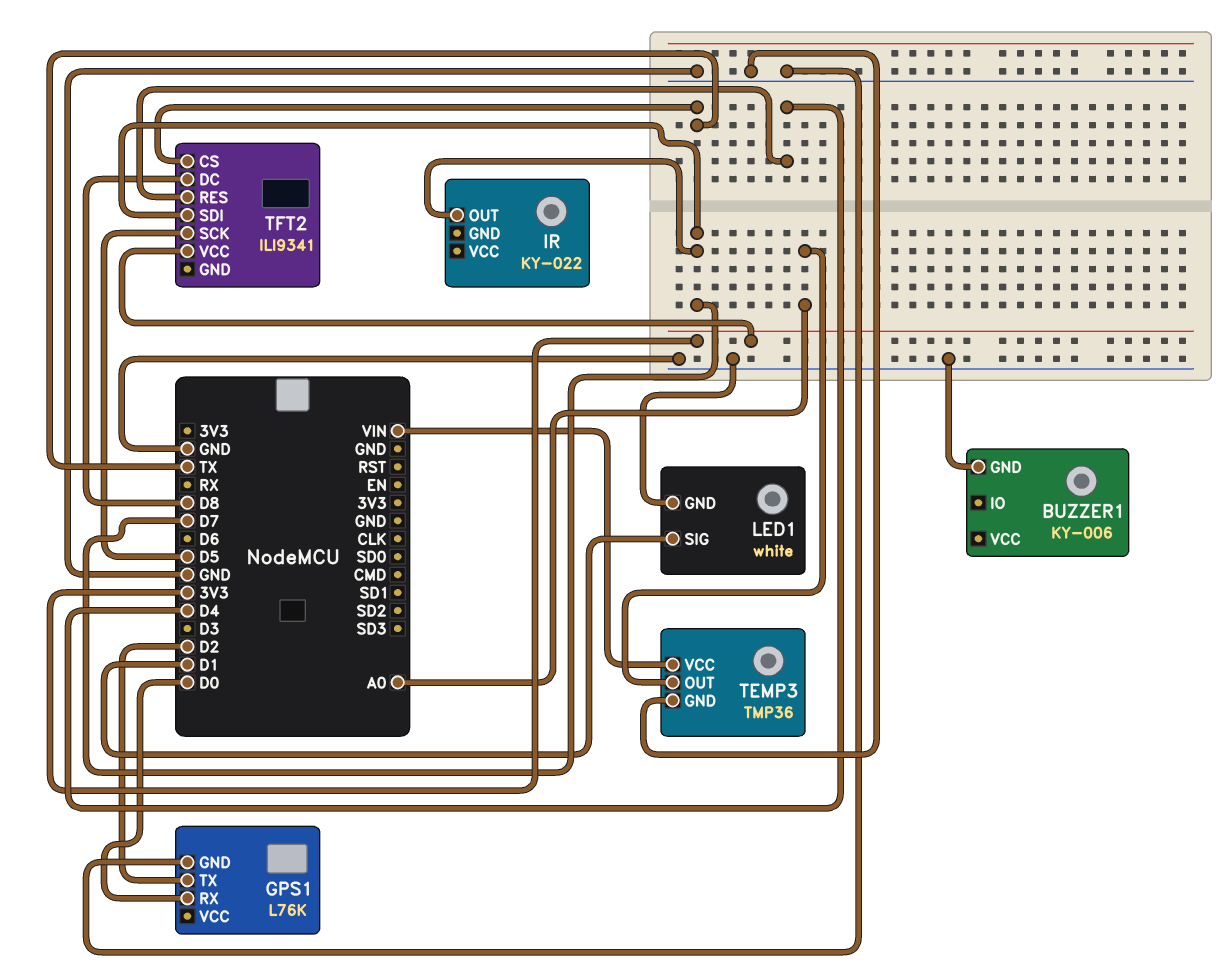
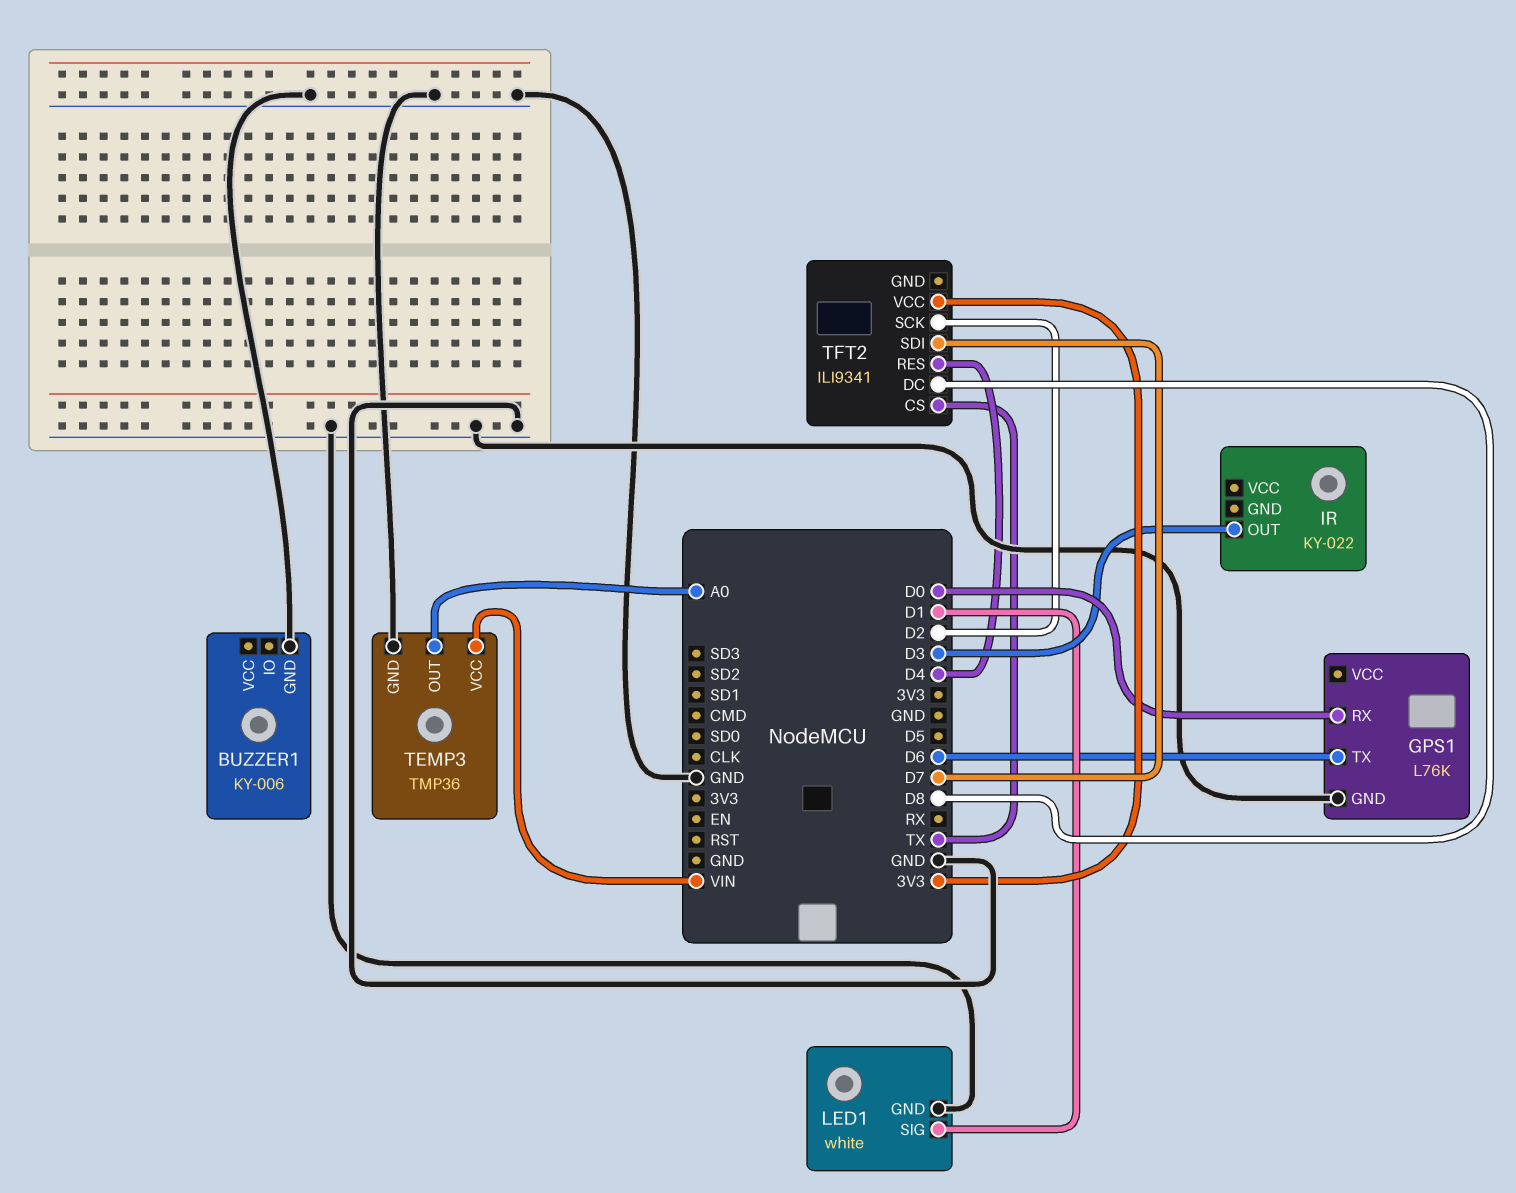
GPS1 pin TX: D2 -> D6
IR pin OUT: D7 -> D3
TFT2 pin SCK: D5 -> D2

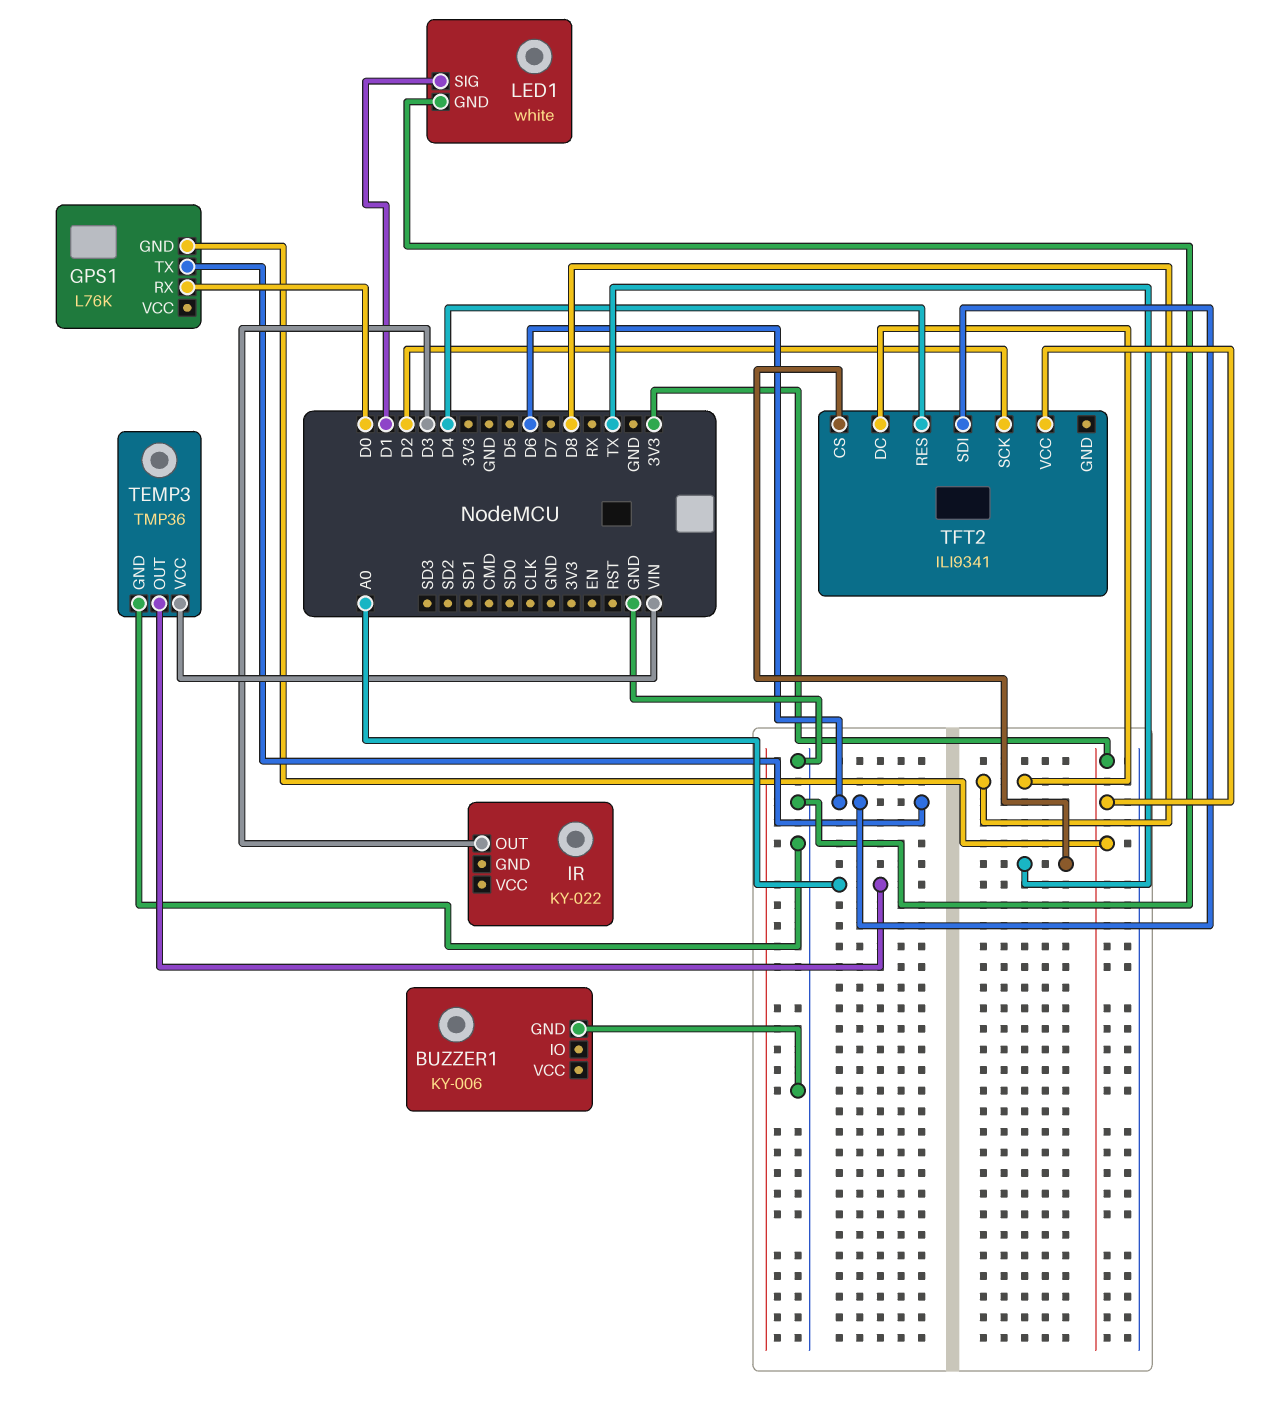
GPS1 pin GND: GND -> 3V3
TFT2 pin SDI: D7 -> D6

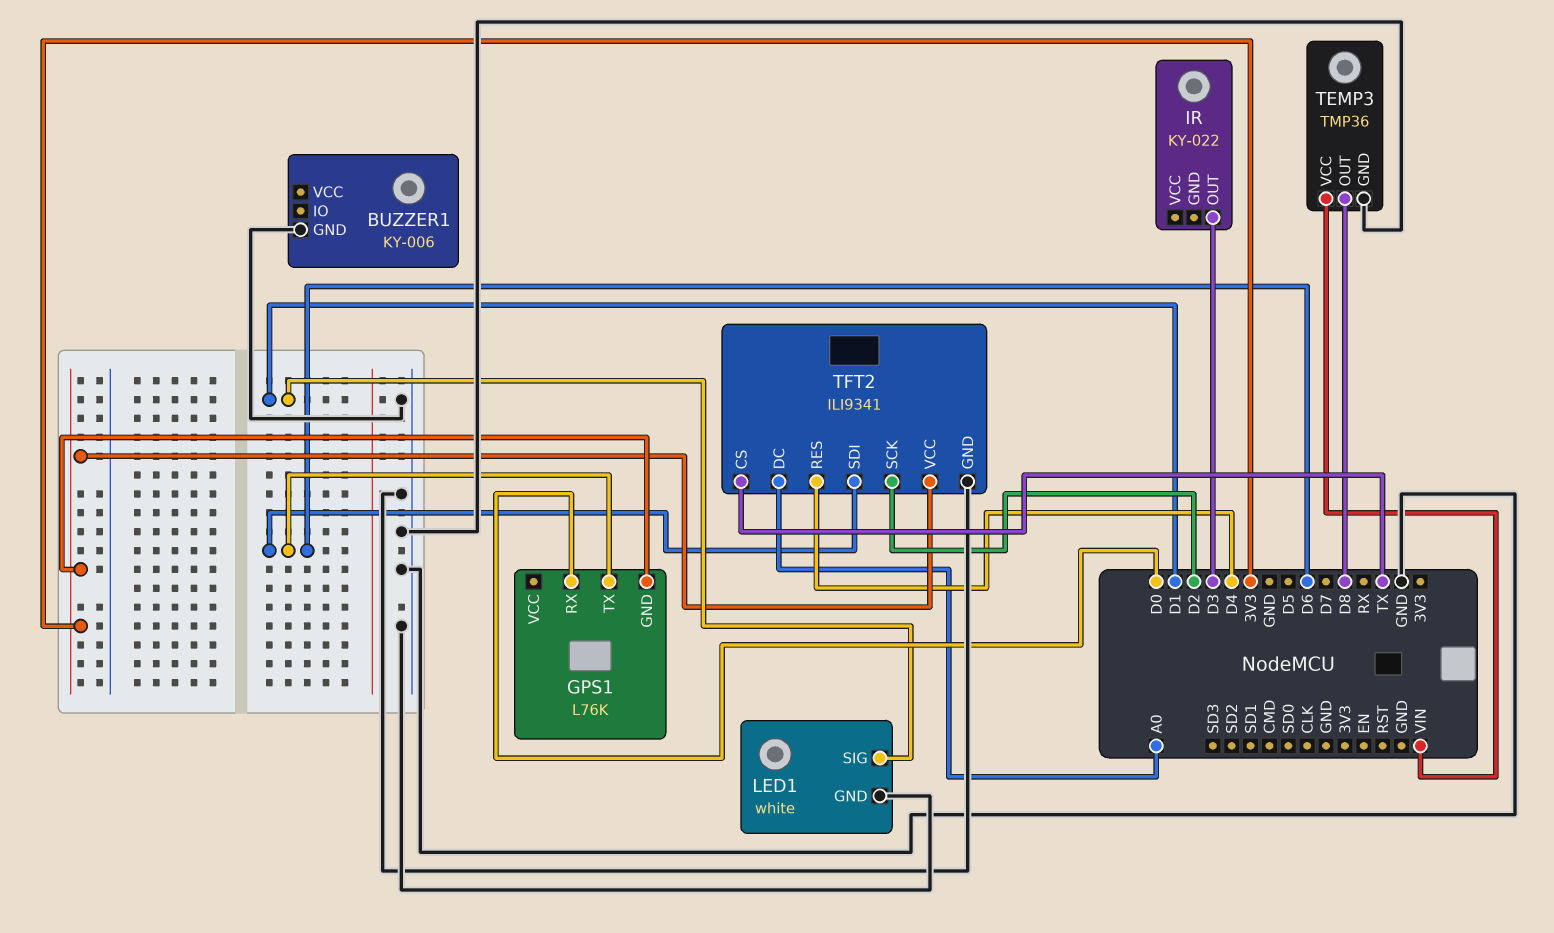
TEMP3 pin OUT: A0 -> D8
TFT2 pin DC: D8 -> A0
TFT2 pin GND: none -> GND

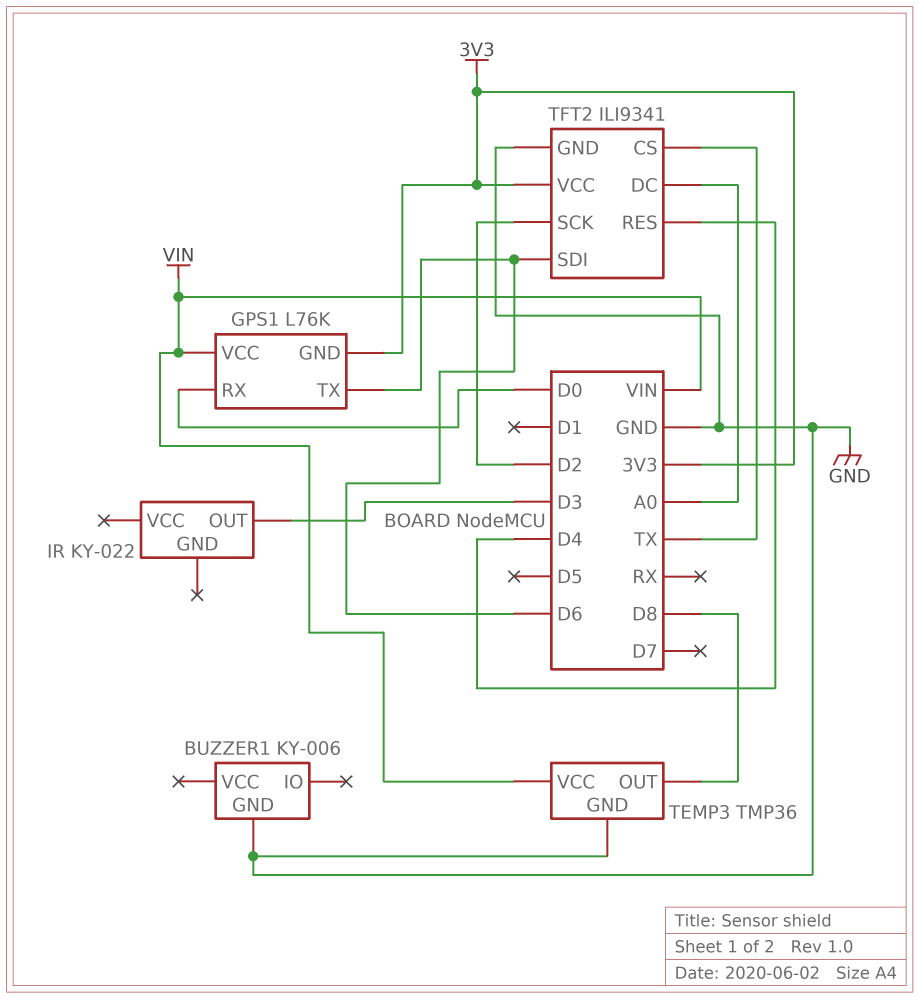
GPS1 pin VCC: none -> VIN
LED1: white -> none
LED1 pin GND: GND -> none
LED1 pin SIG: D1 -> none

